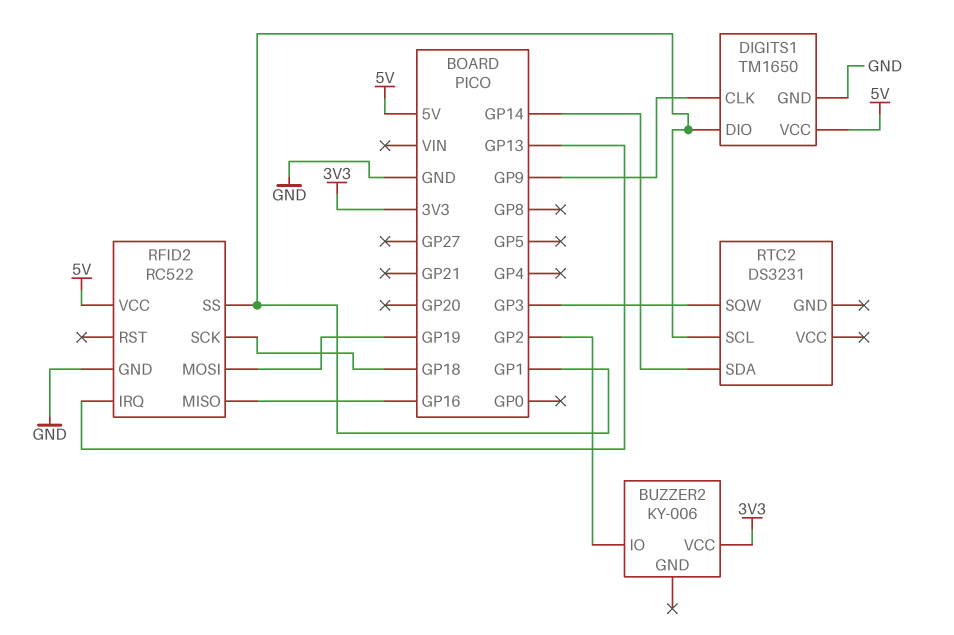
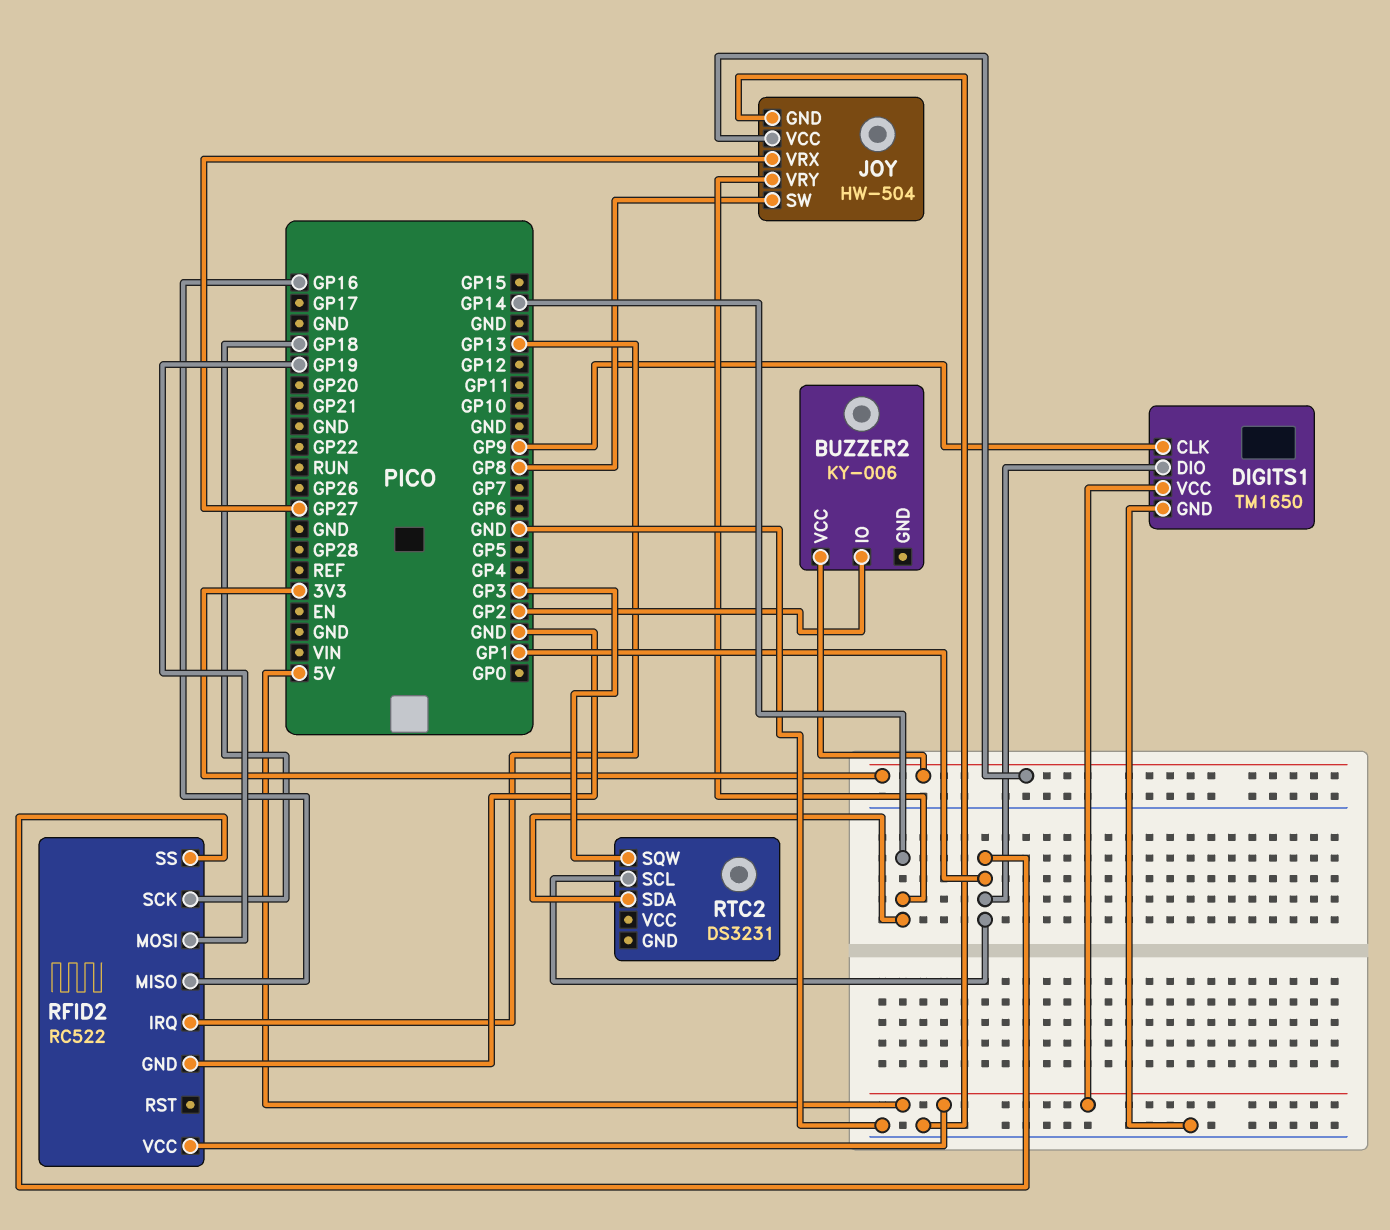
JOY: none -> HW-504
JOY pin GND: none -> GND
JOY pin SW: none -> GP8
JOY pin VCC: none -> 3V3
JOY pin VRX: none -> GP27
JOY pin VRY: none -> GP14

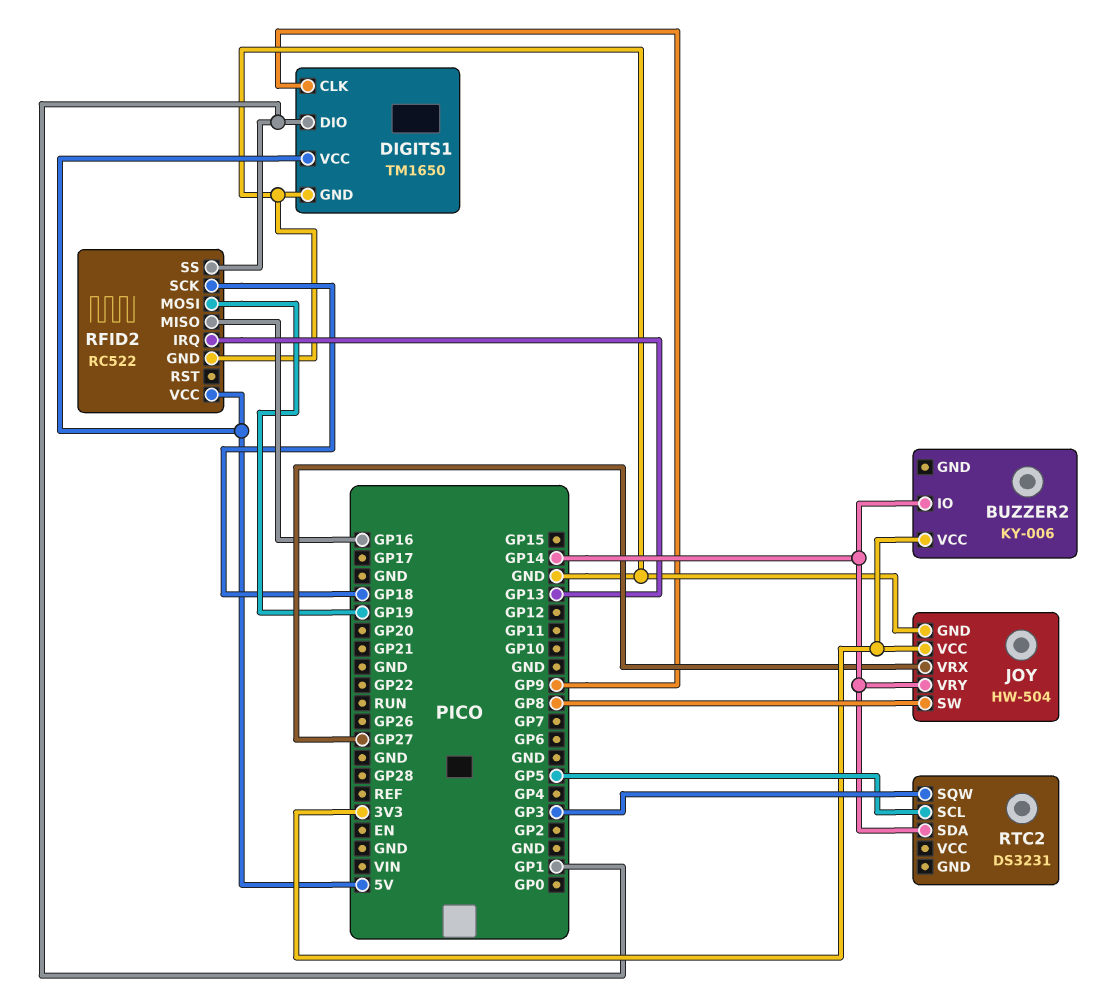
BUZZER2 pin IO: GP2 -> GP14
RTC2 pin SCL: GP1 -> GP5

